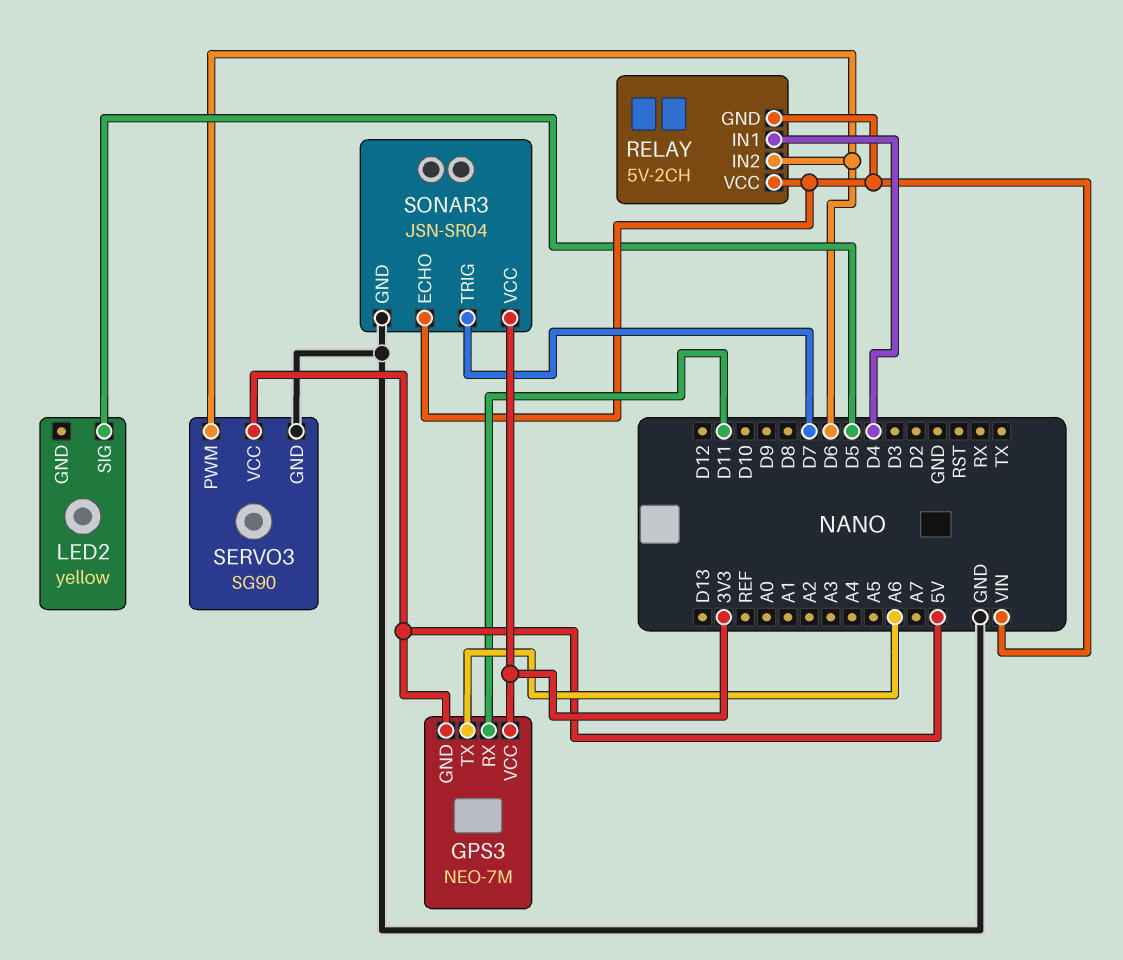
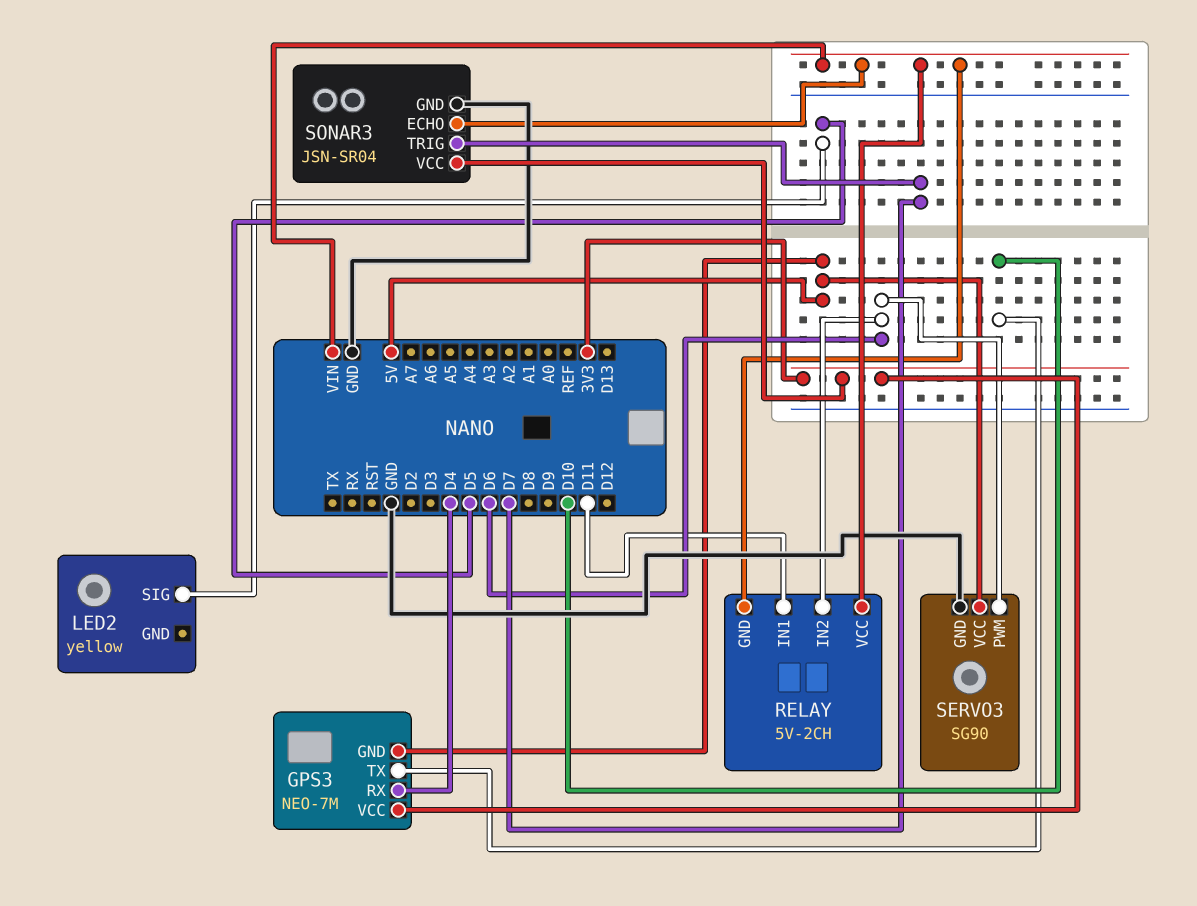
GPS3 pin RX: D11 -> D4
GPS3 pin TX: A6 -> D10
RELAY pin IN1: D4 -> D11

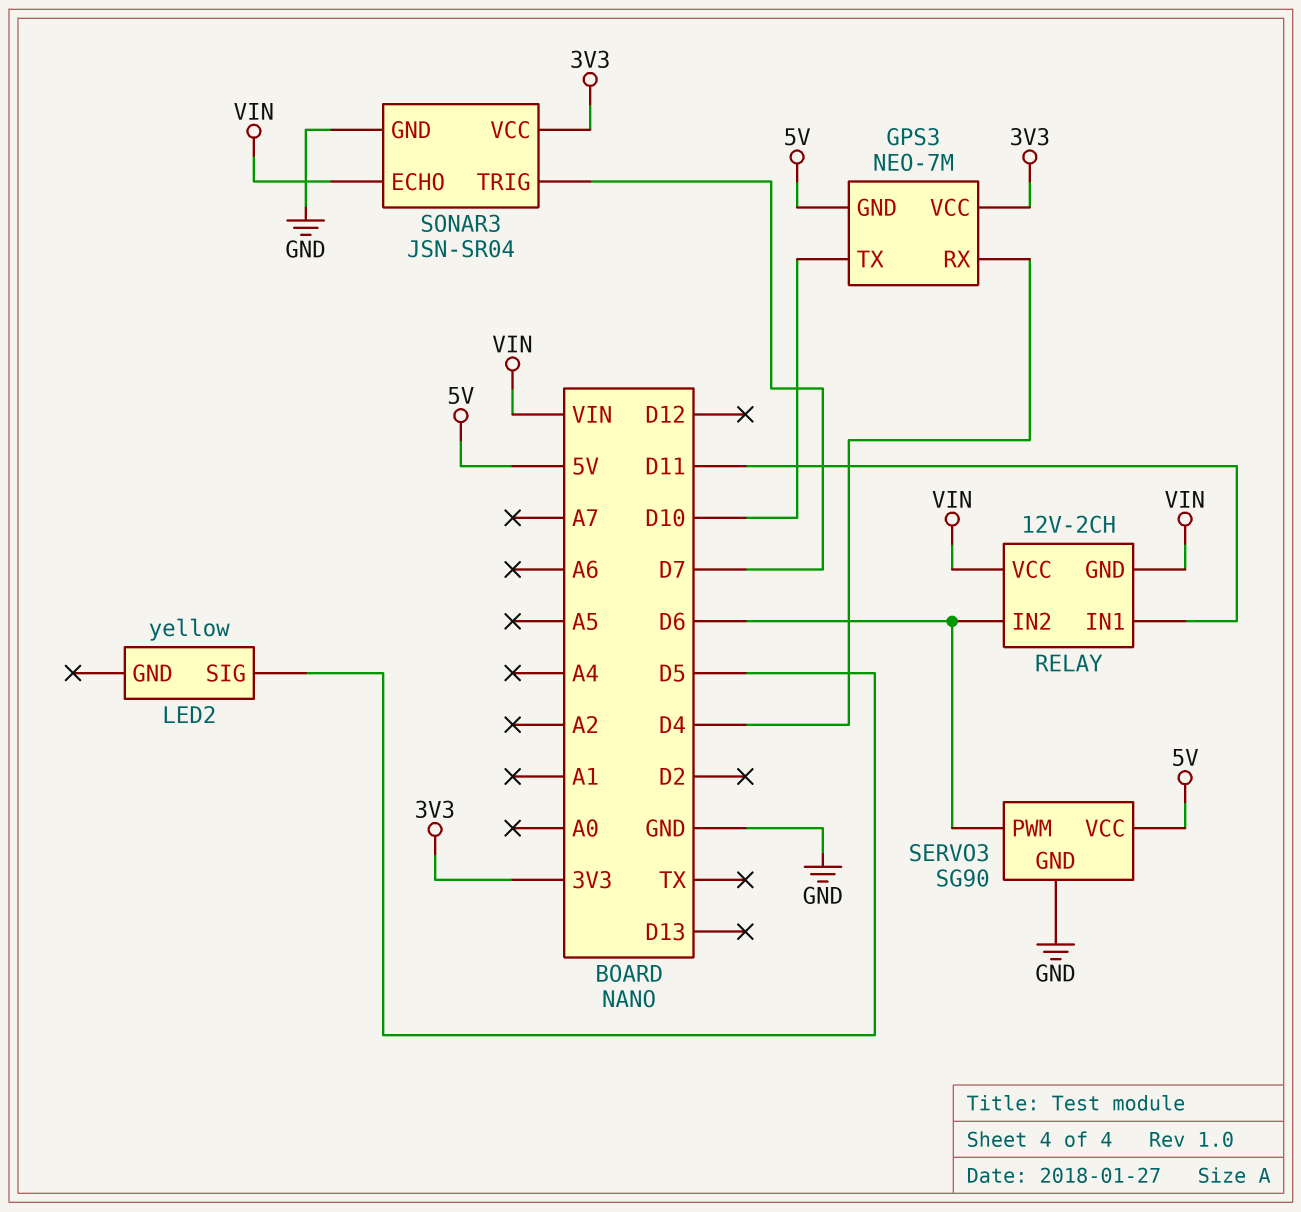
RELAY: 5V-2CH -> 12V-2CH

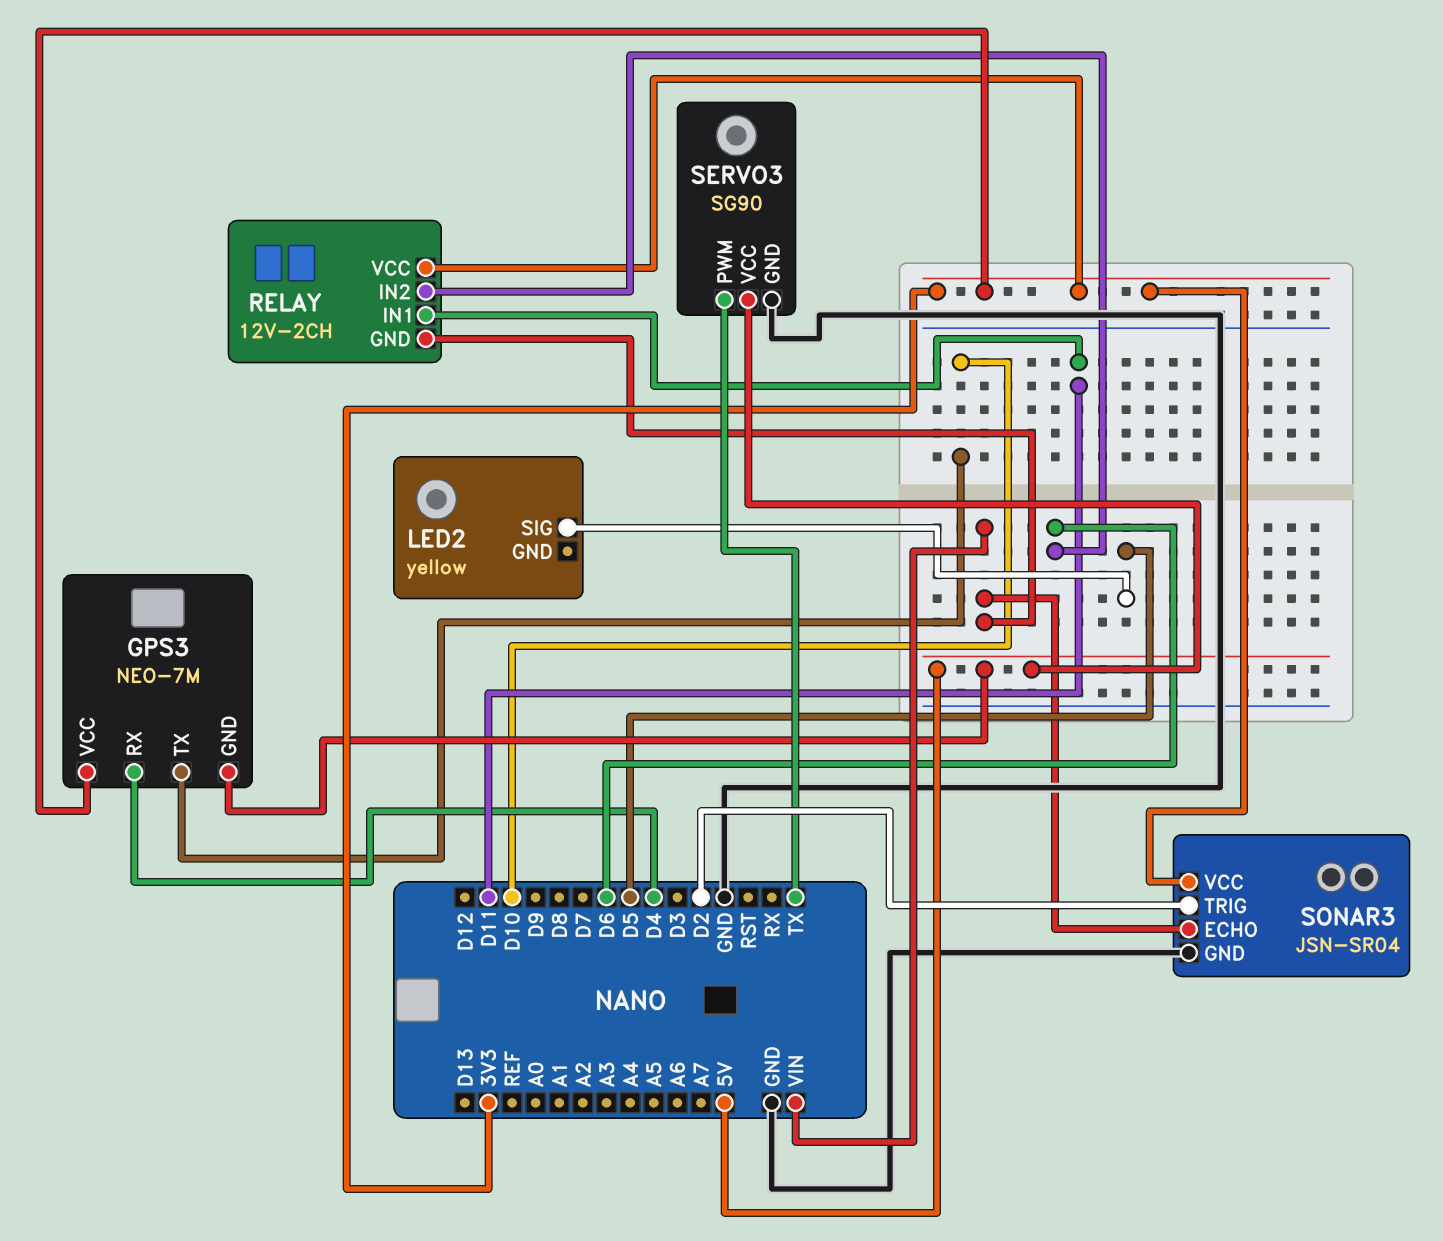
RELAY pin VCC: VIN -> 3V3
SERVO3 pin PWM: D6 -> TX
SONAR3 pin TRIG: D7 -> D2

